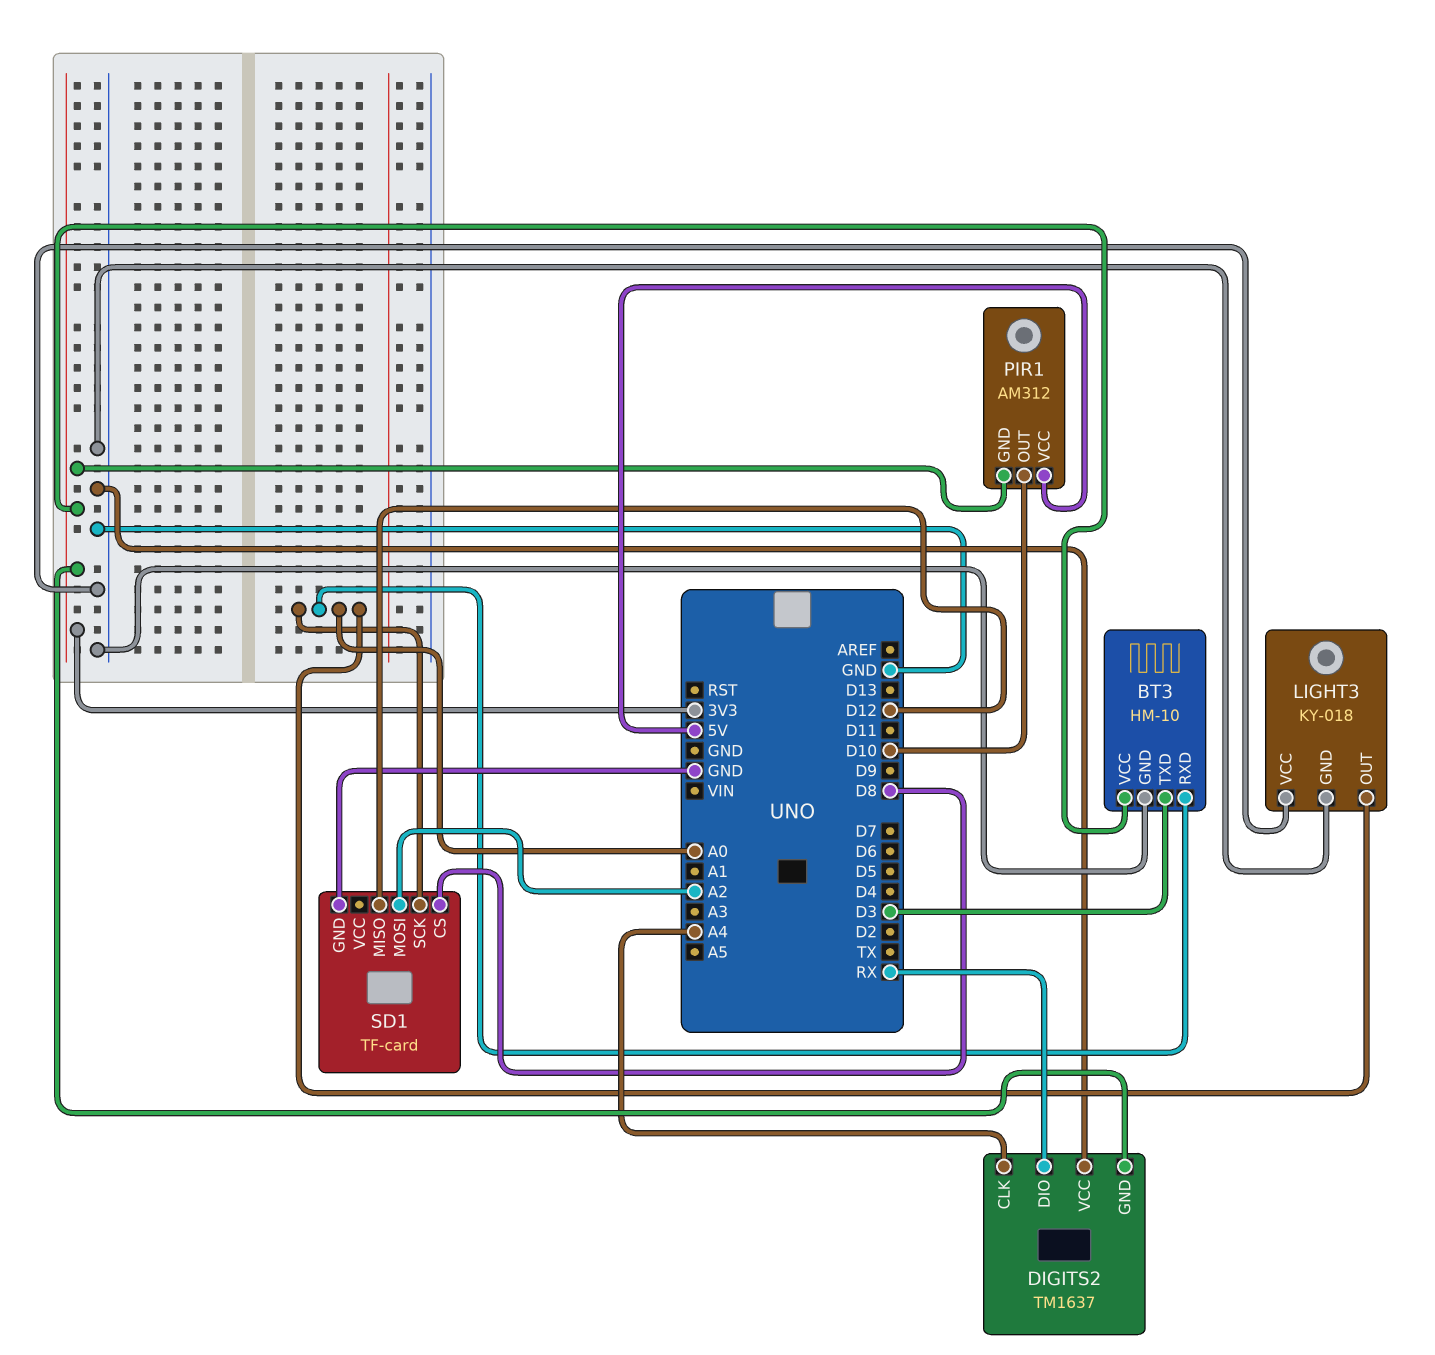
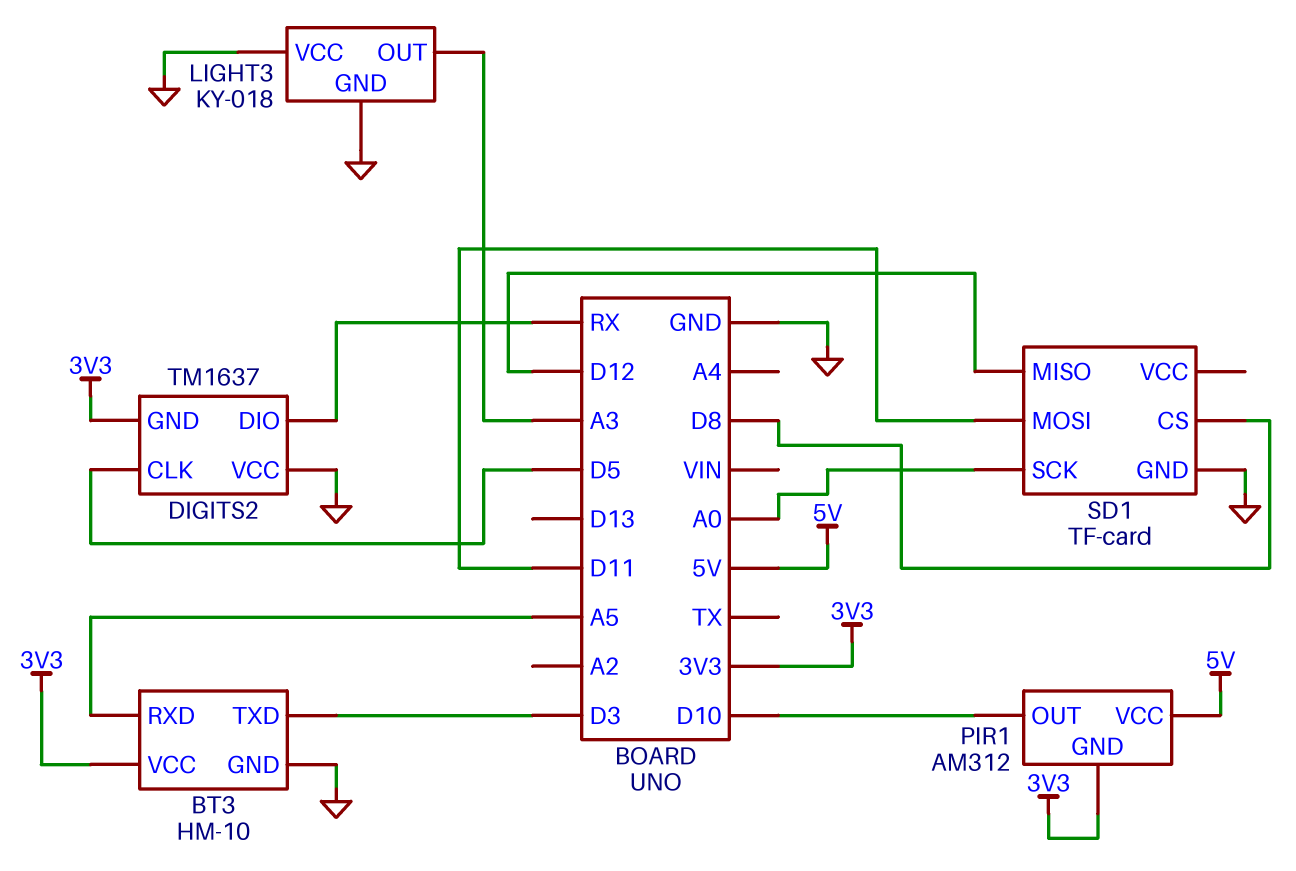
BT3 pin RXD: A0 -> A5
DIGITS2 pin CLK: A4 -> D5
LIGHT3 pin OUT: A0 -> A3
SD1 pin MOSI: A2 -> D11

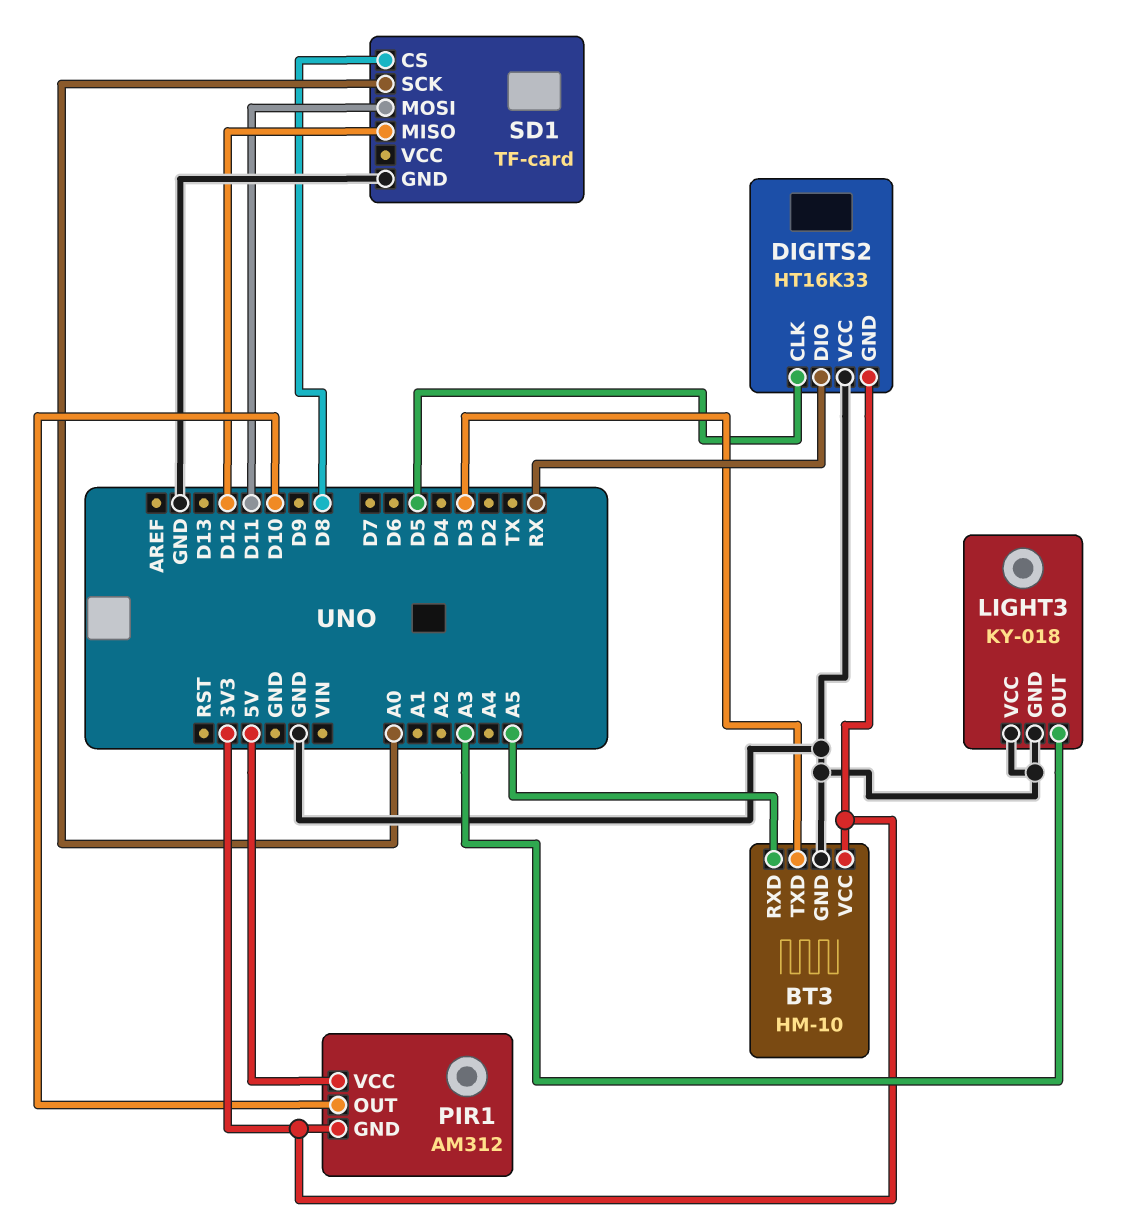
DIGITS2: TM1637 -> HT16K33

